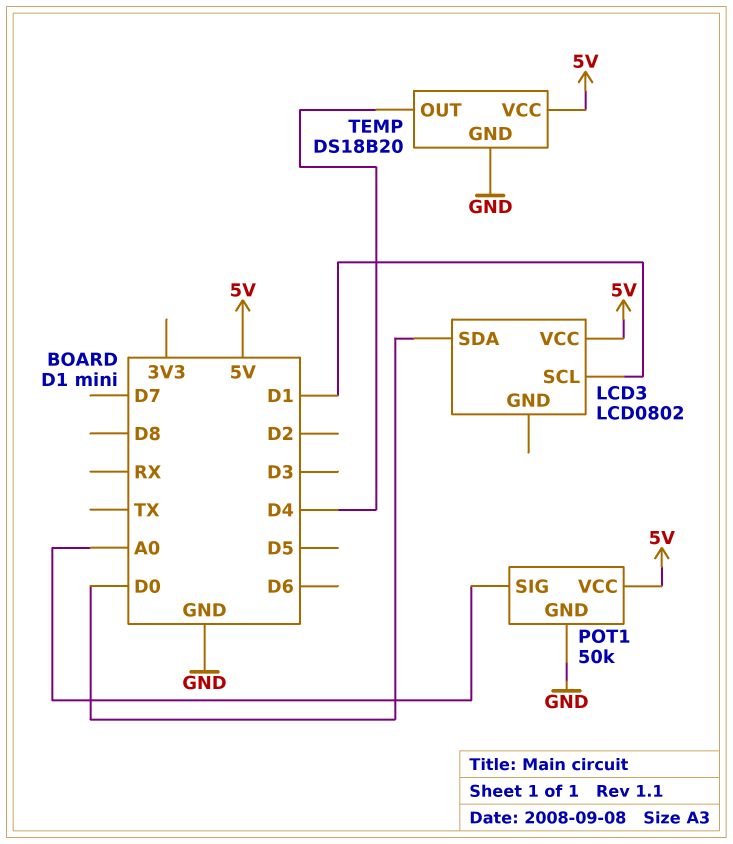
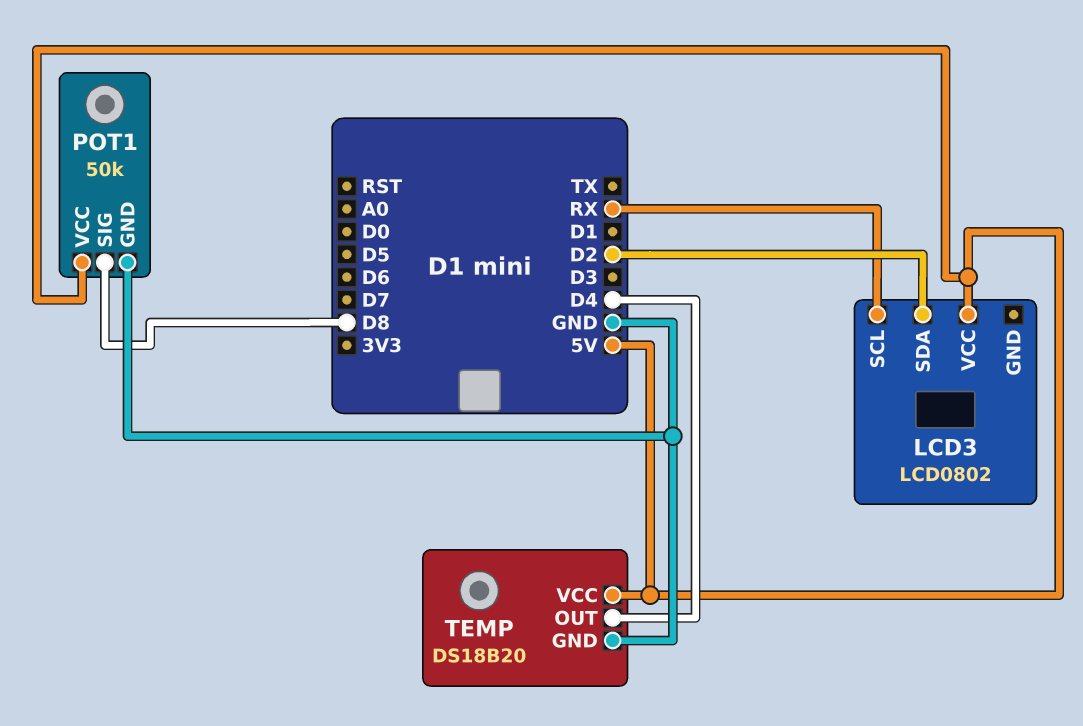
LCD3 pin SCL: D1 -> RX
LCD3 pin SDA: D0 -> D2
POT1 pin SIG: A0 -> D8

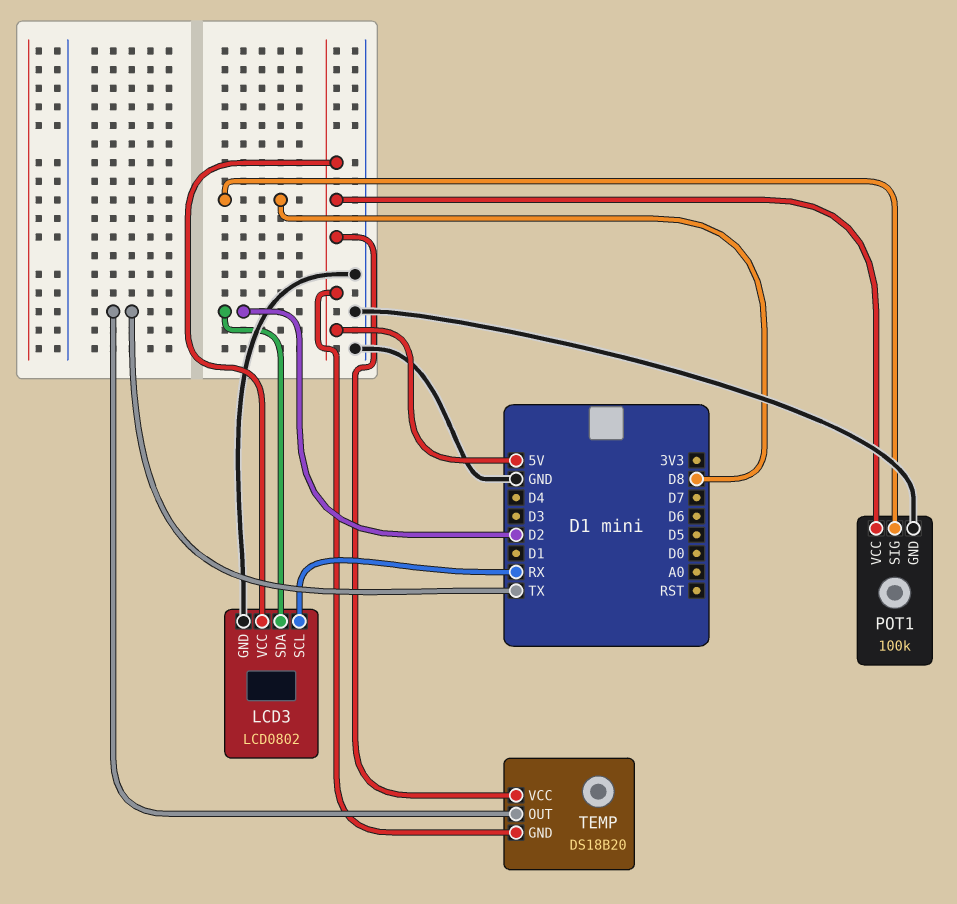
LCD3 pin GND: none -> GND
POT1: 50k -> 100k
TEMP pin GND: GND -> 5V
TEMP pin OUT: D4 -> TX

